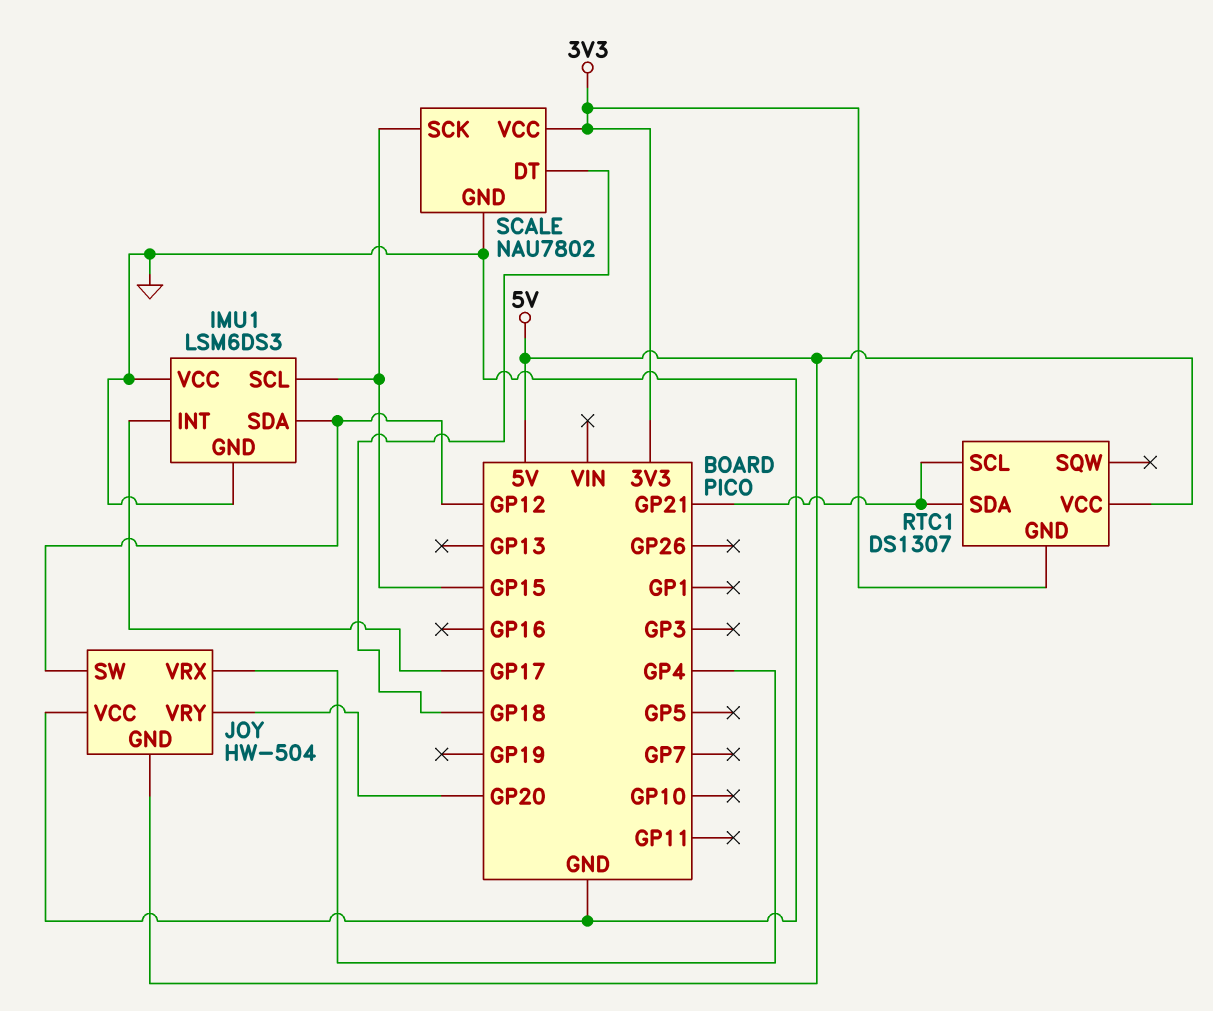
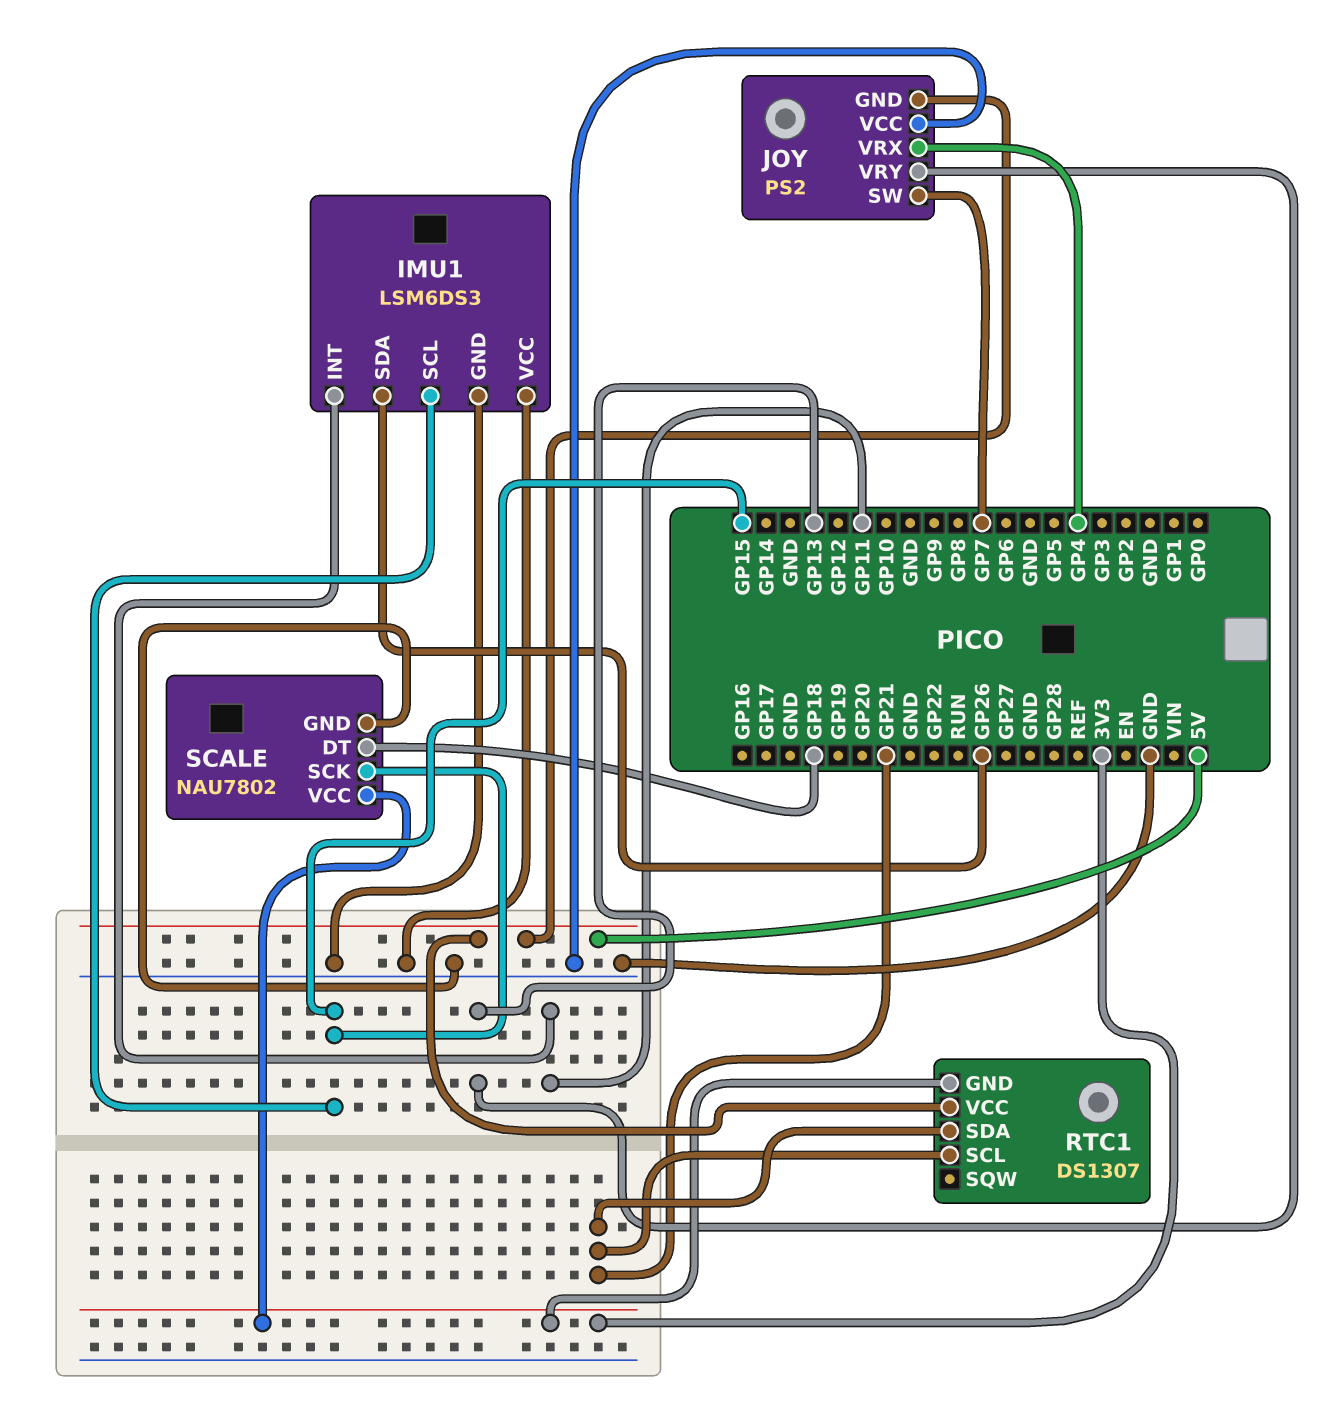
IMU1 pin INT: GP17 -> GP11
IMU1 pin SDA: GP12 -> GP26
JOY: HW-504 -> PS2
JOY pin SW: GP12 -> GP7
JOY pin VRY: GP20 -> GP13

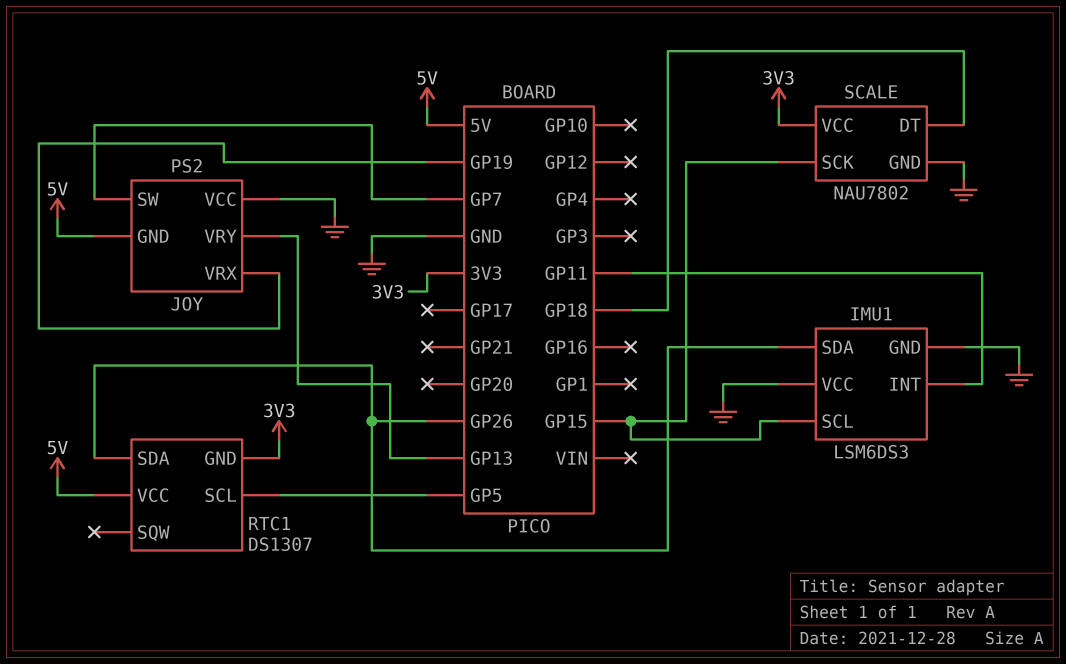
JOY pin VRX: GP4 -> GP19
RTC1 pin SCL: GP21 -> GP5
RTC1 pin SDA: GP21 -> GP26

